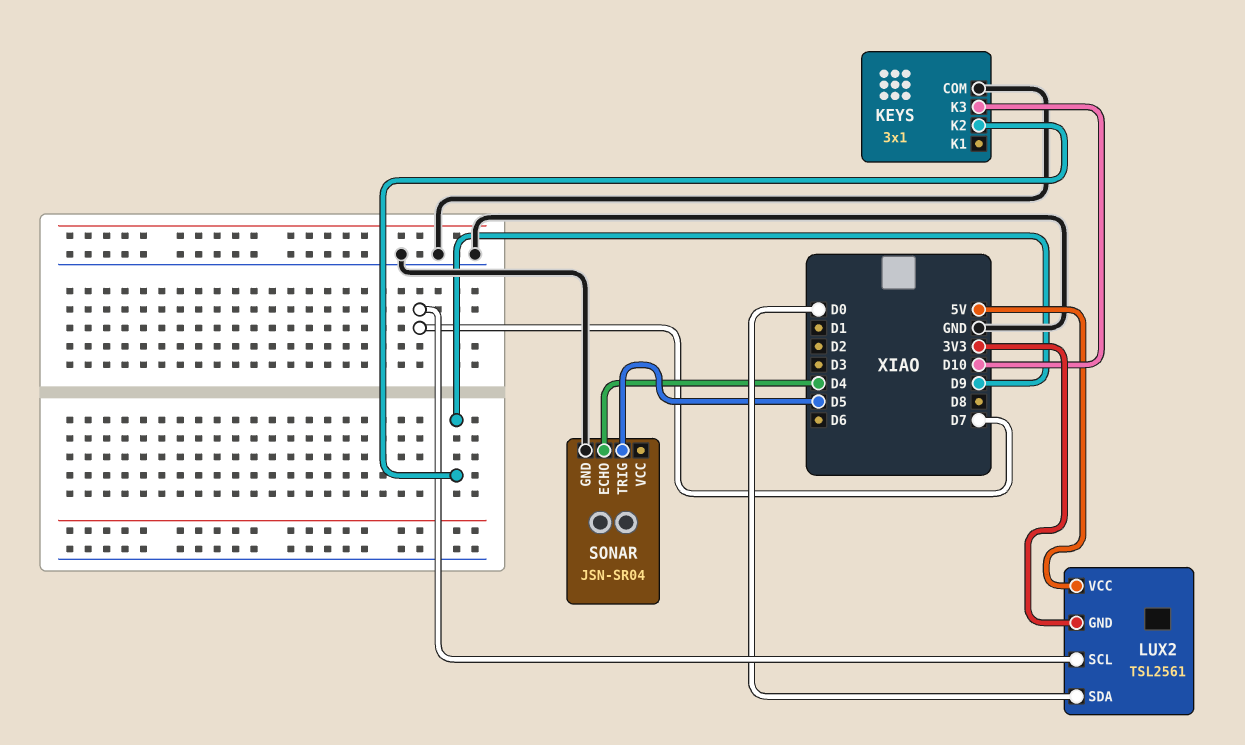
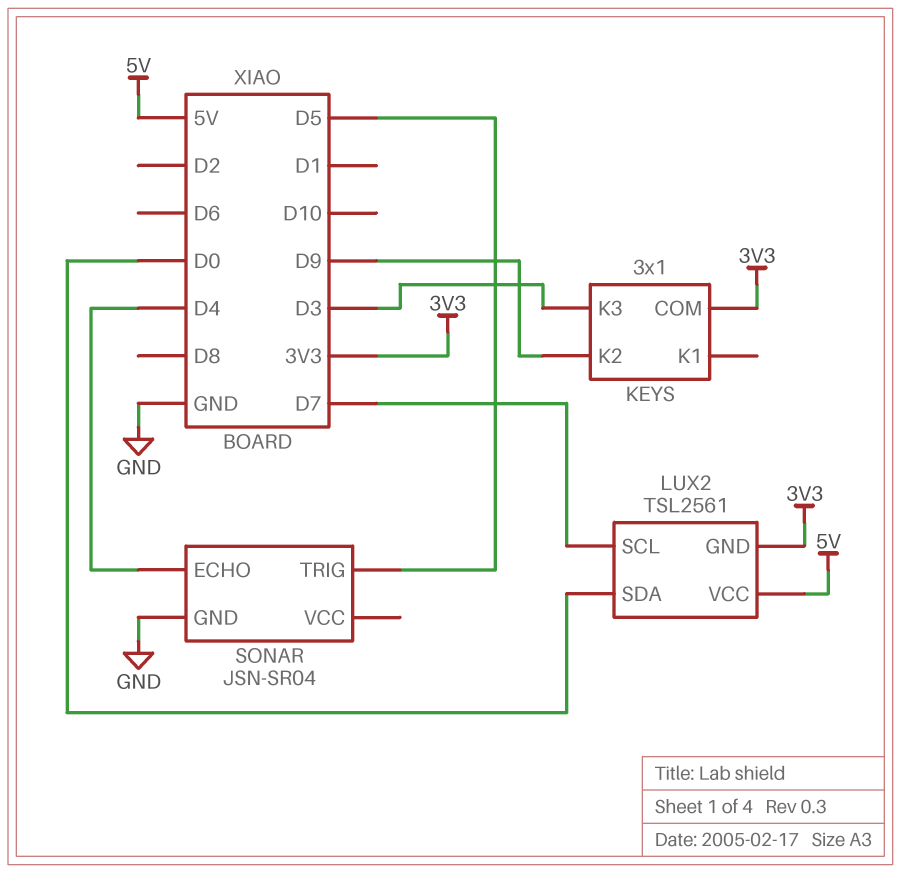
KEYS pin COM: GND -> 3V3
KEYS pin K3: D10 -> D3

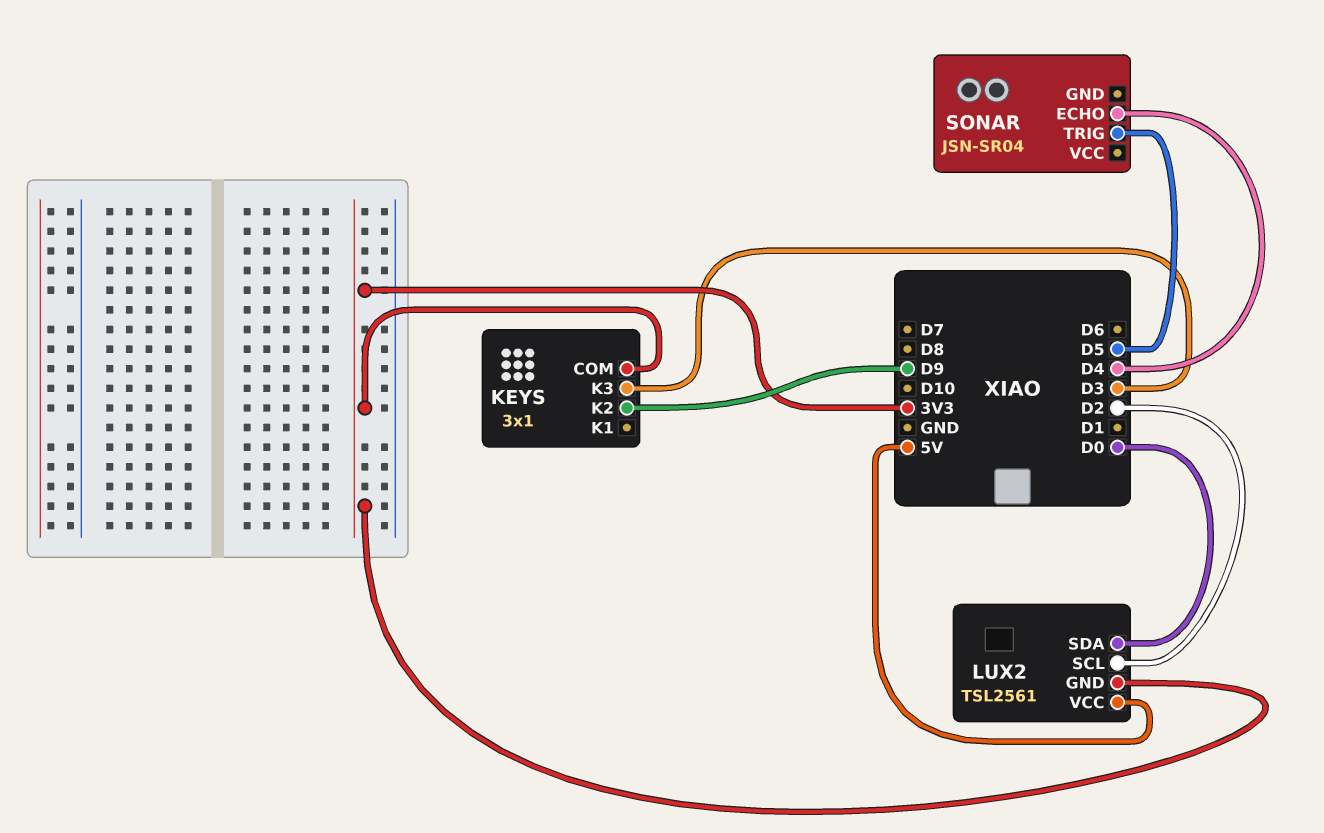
LUX2 pin SCL: D7 -> D2
SONAR pin GND: GND -> none

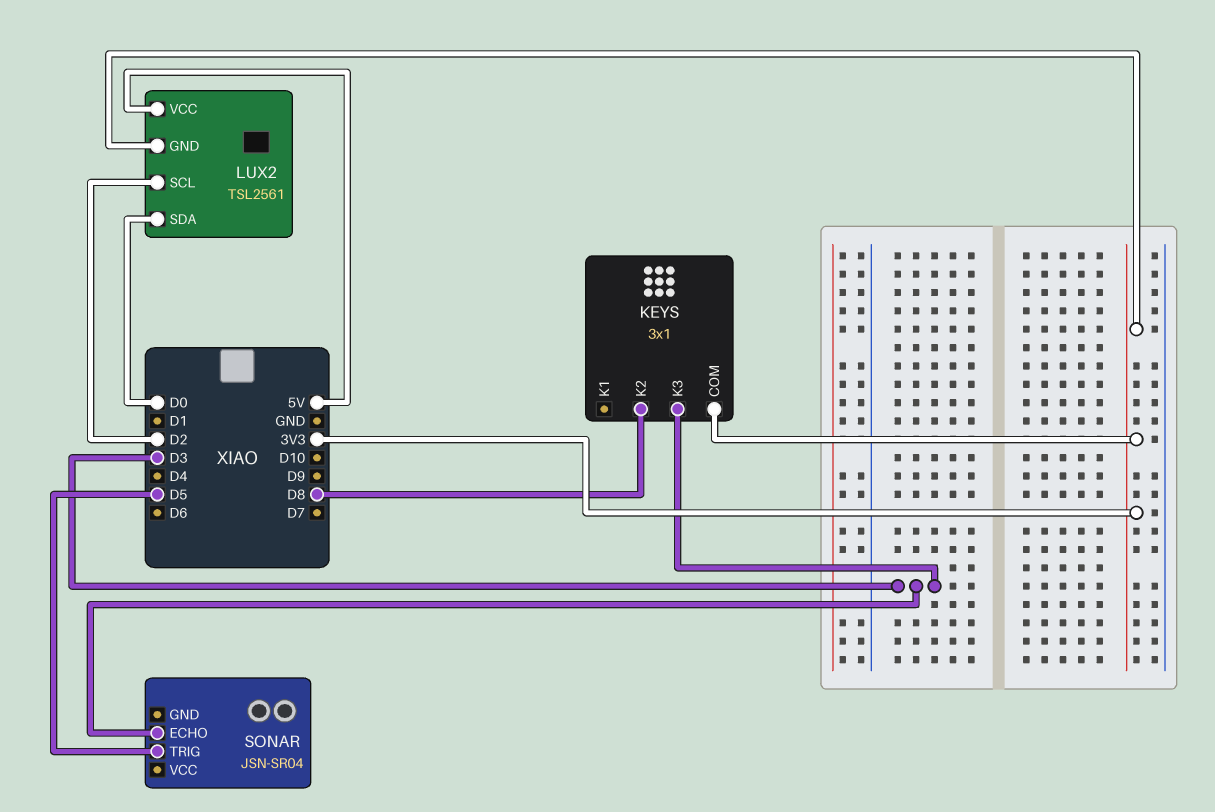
KEYS pin K2: D9 -> D8
SONAR pin ECHO: D4 -> D3

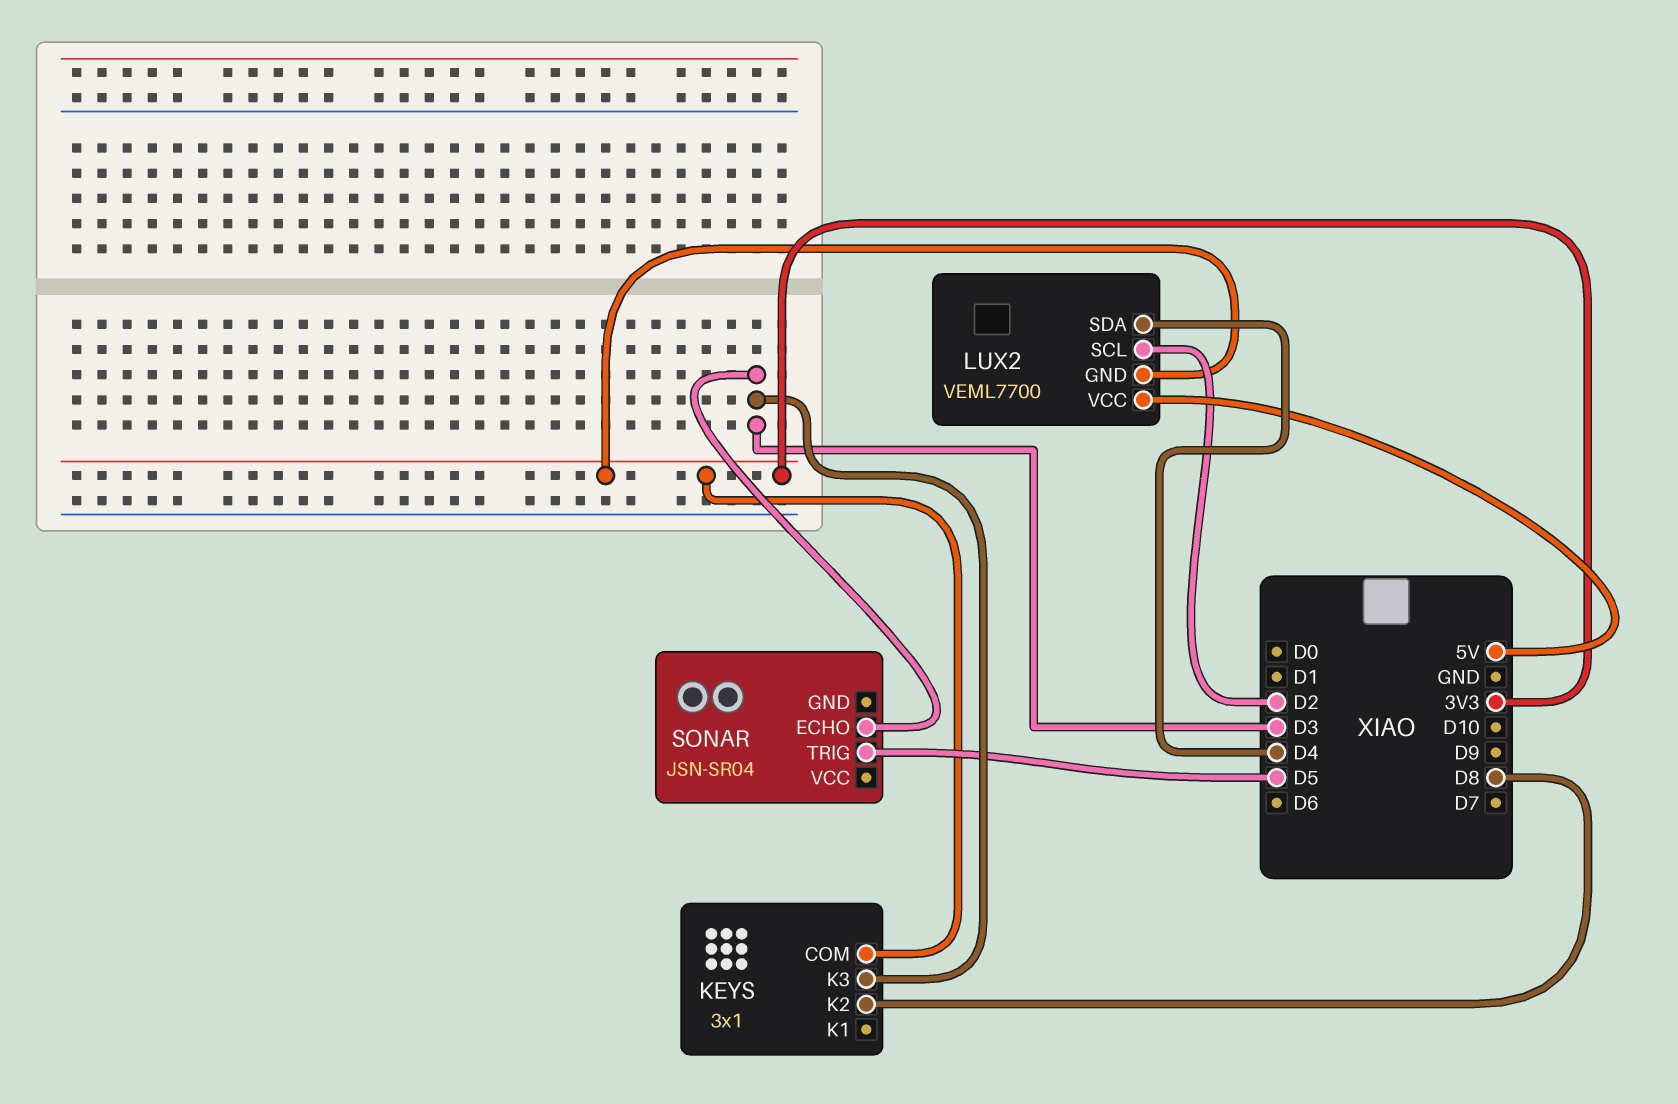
LUX2: TSL2561 -> VEML7700
LUX2 pin SDA: D0 -> D4

